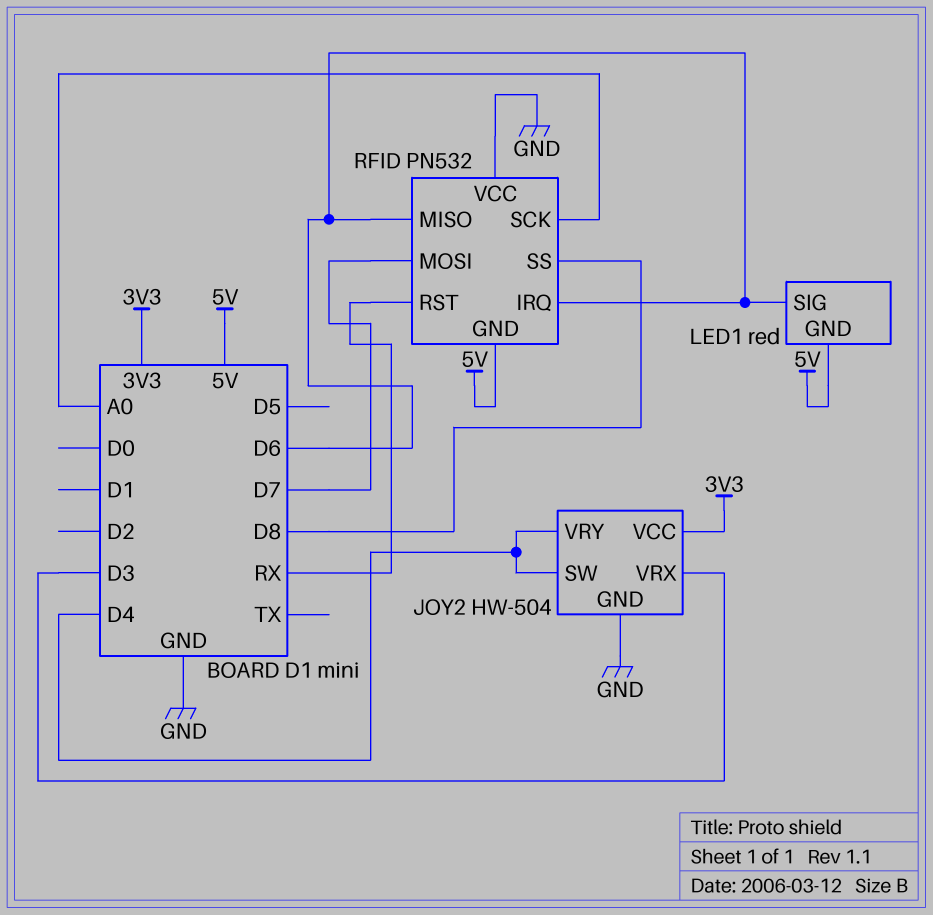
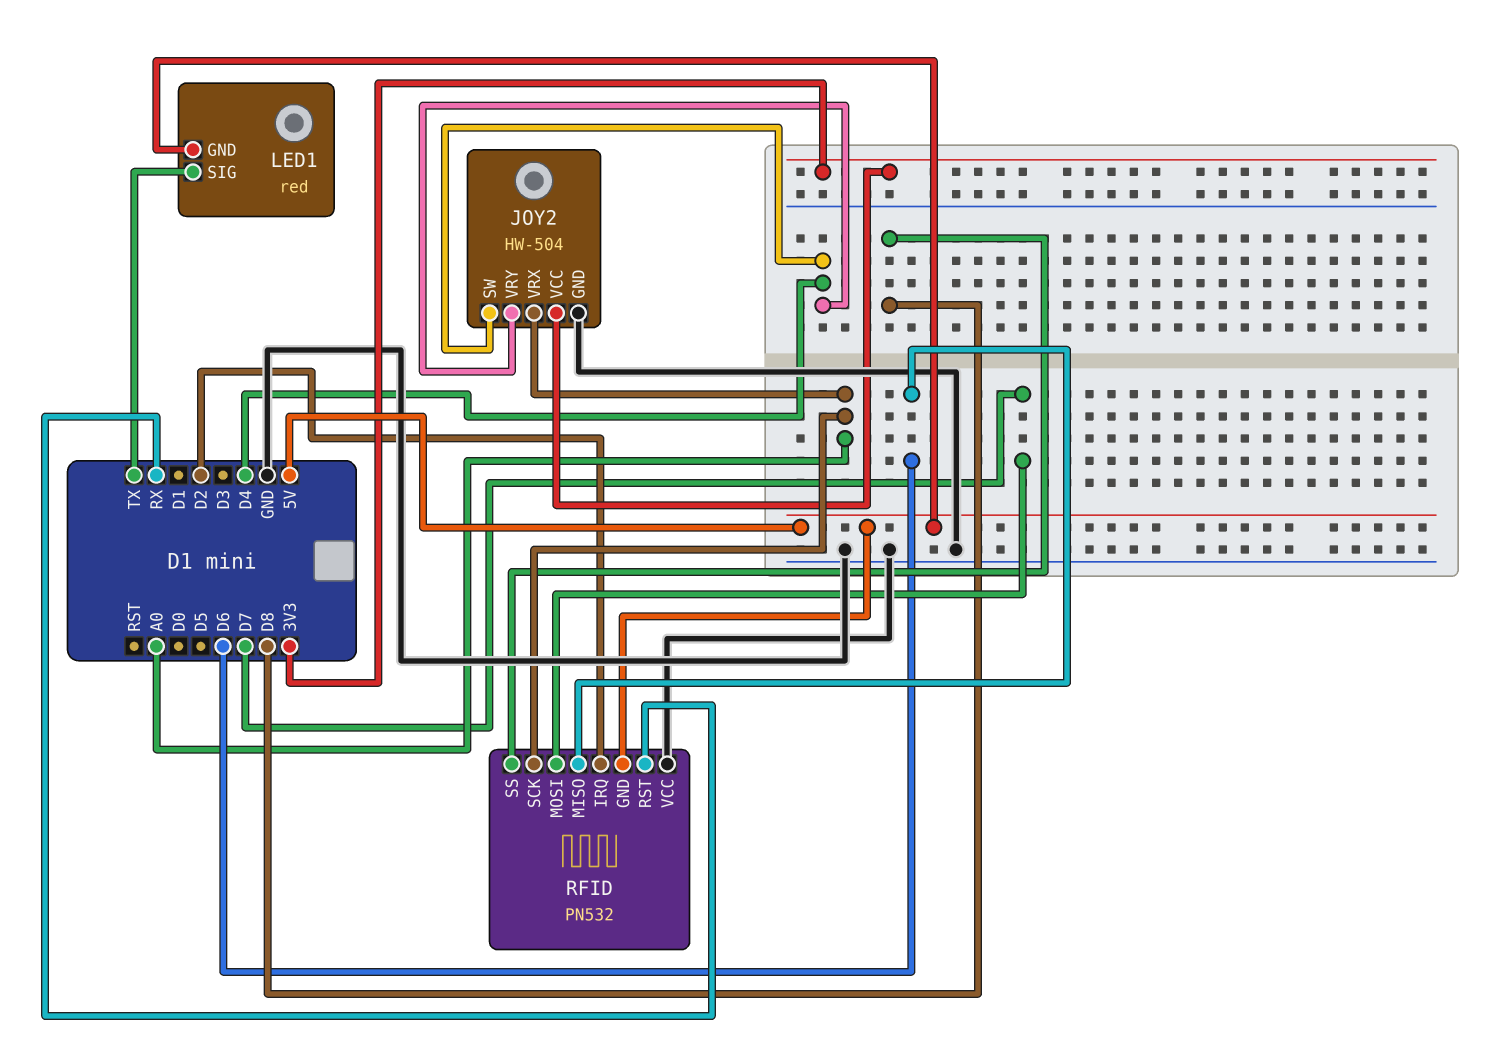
JOY2 pin VRX: D3 -> A0
LED1 pin SIG: D6 -> TX
RFID pin IRQ: D6 -> D2

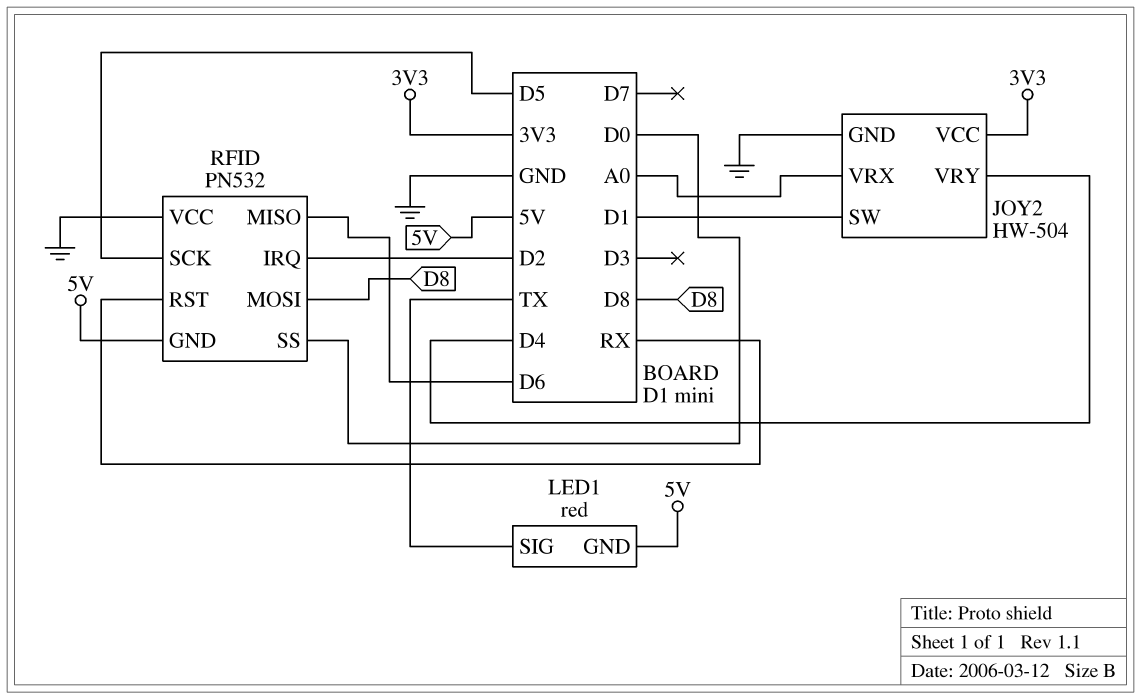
JOY2 pin SW: D4 -> D1
RFID pin MOSI: D7 -> D8
RFID pin SCK: A0 -> D5
RFID pin SS: D8 -> D0

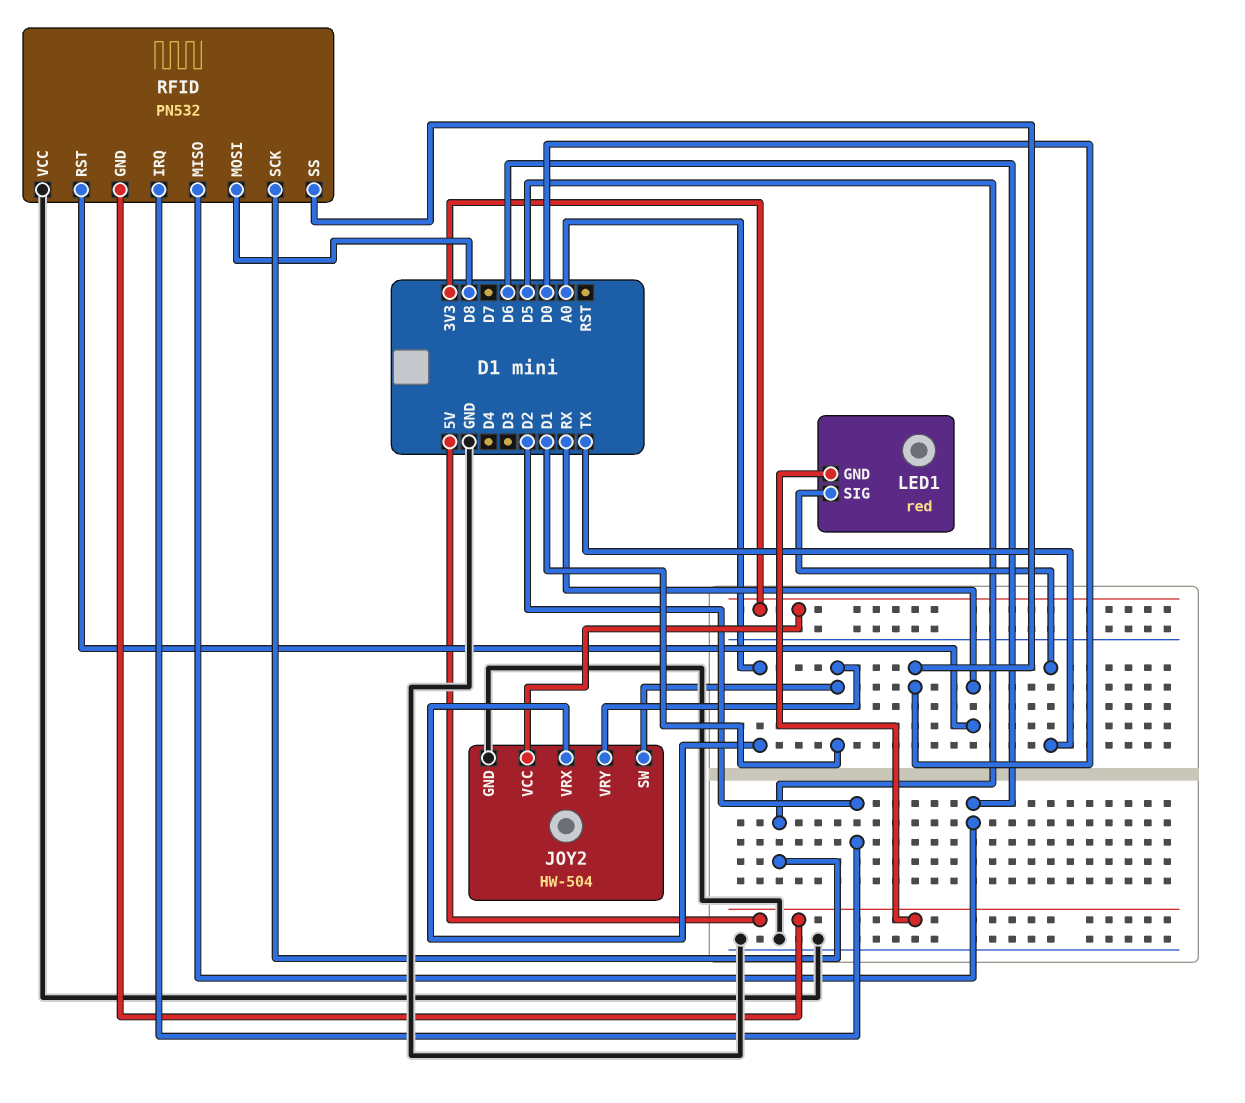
JOY2 pin VRY: D4 -> D1

